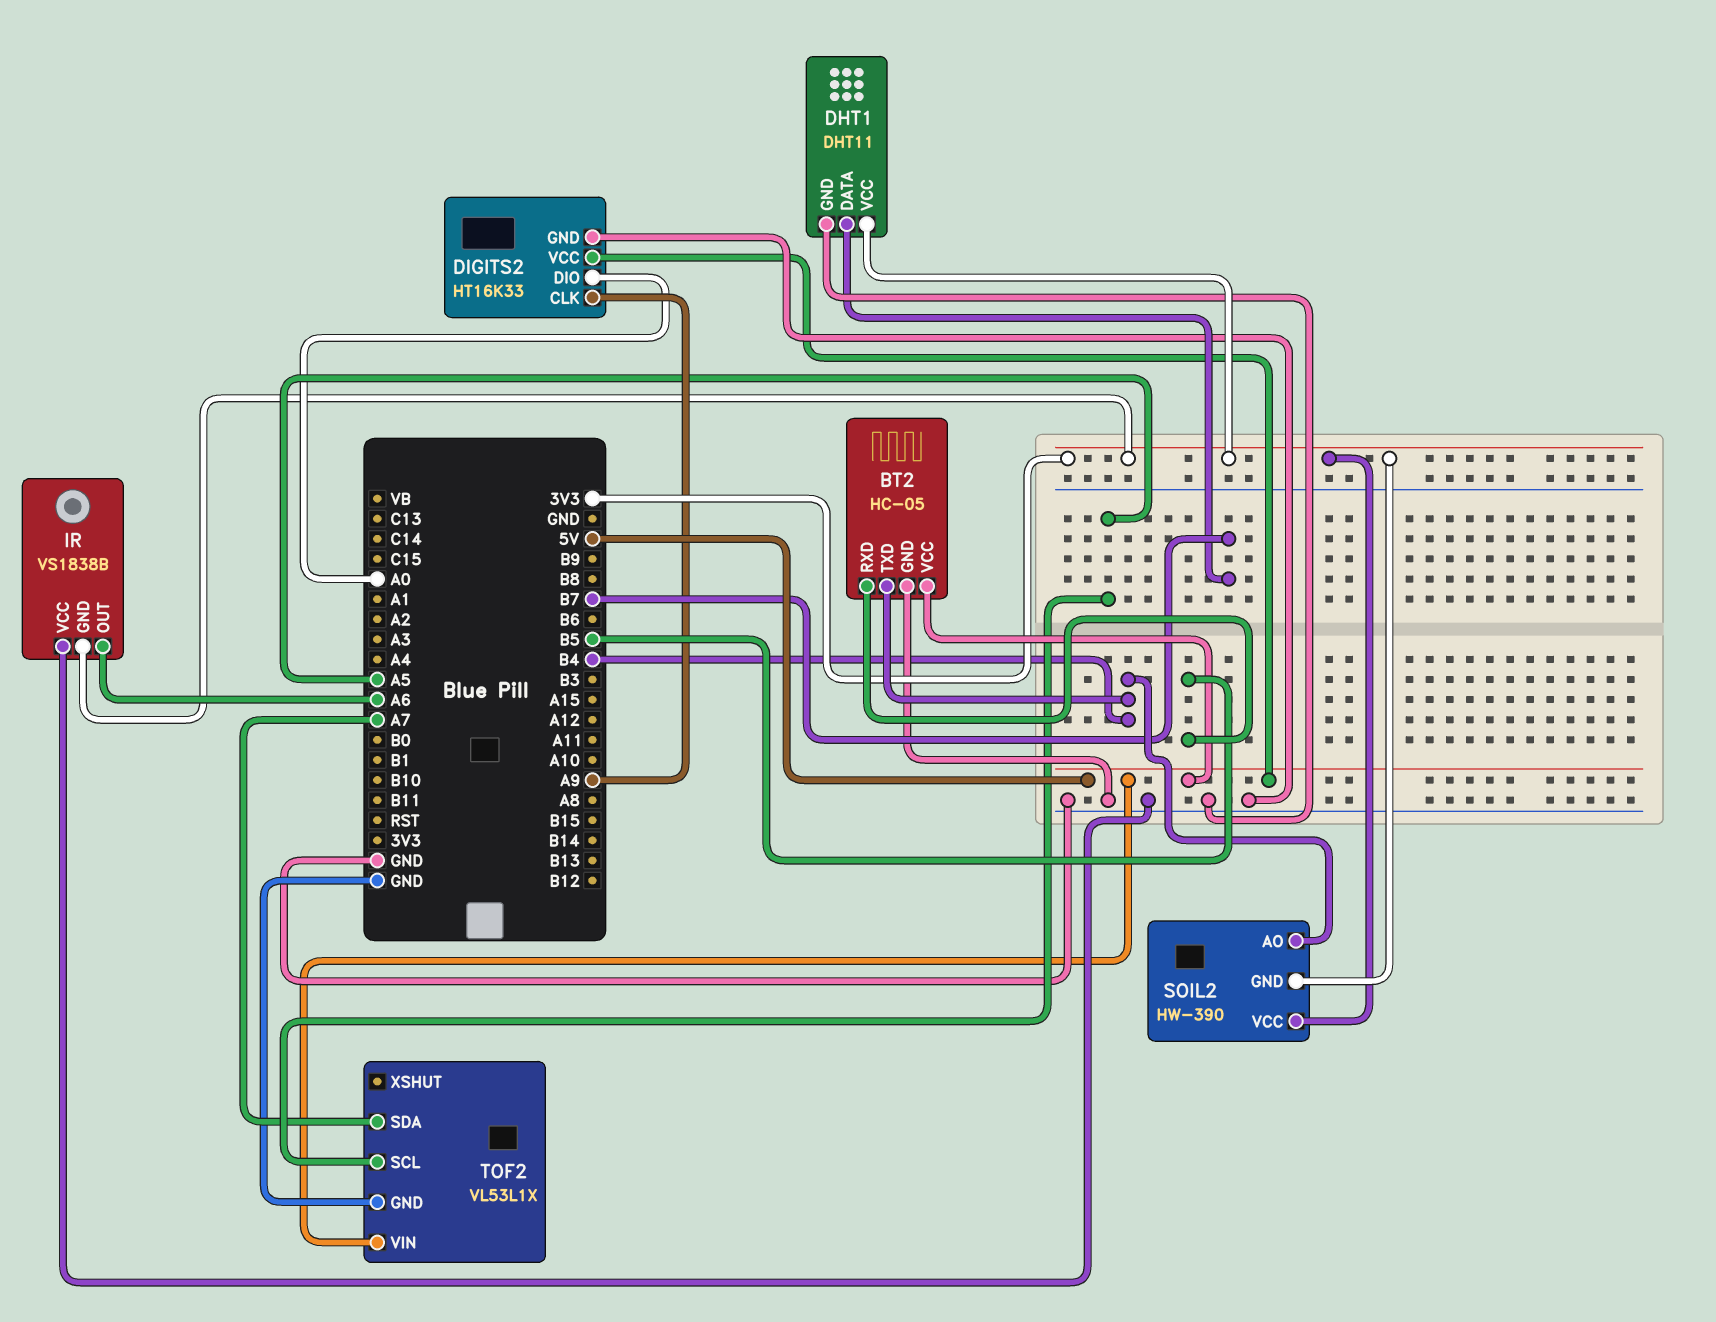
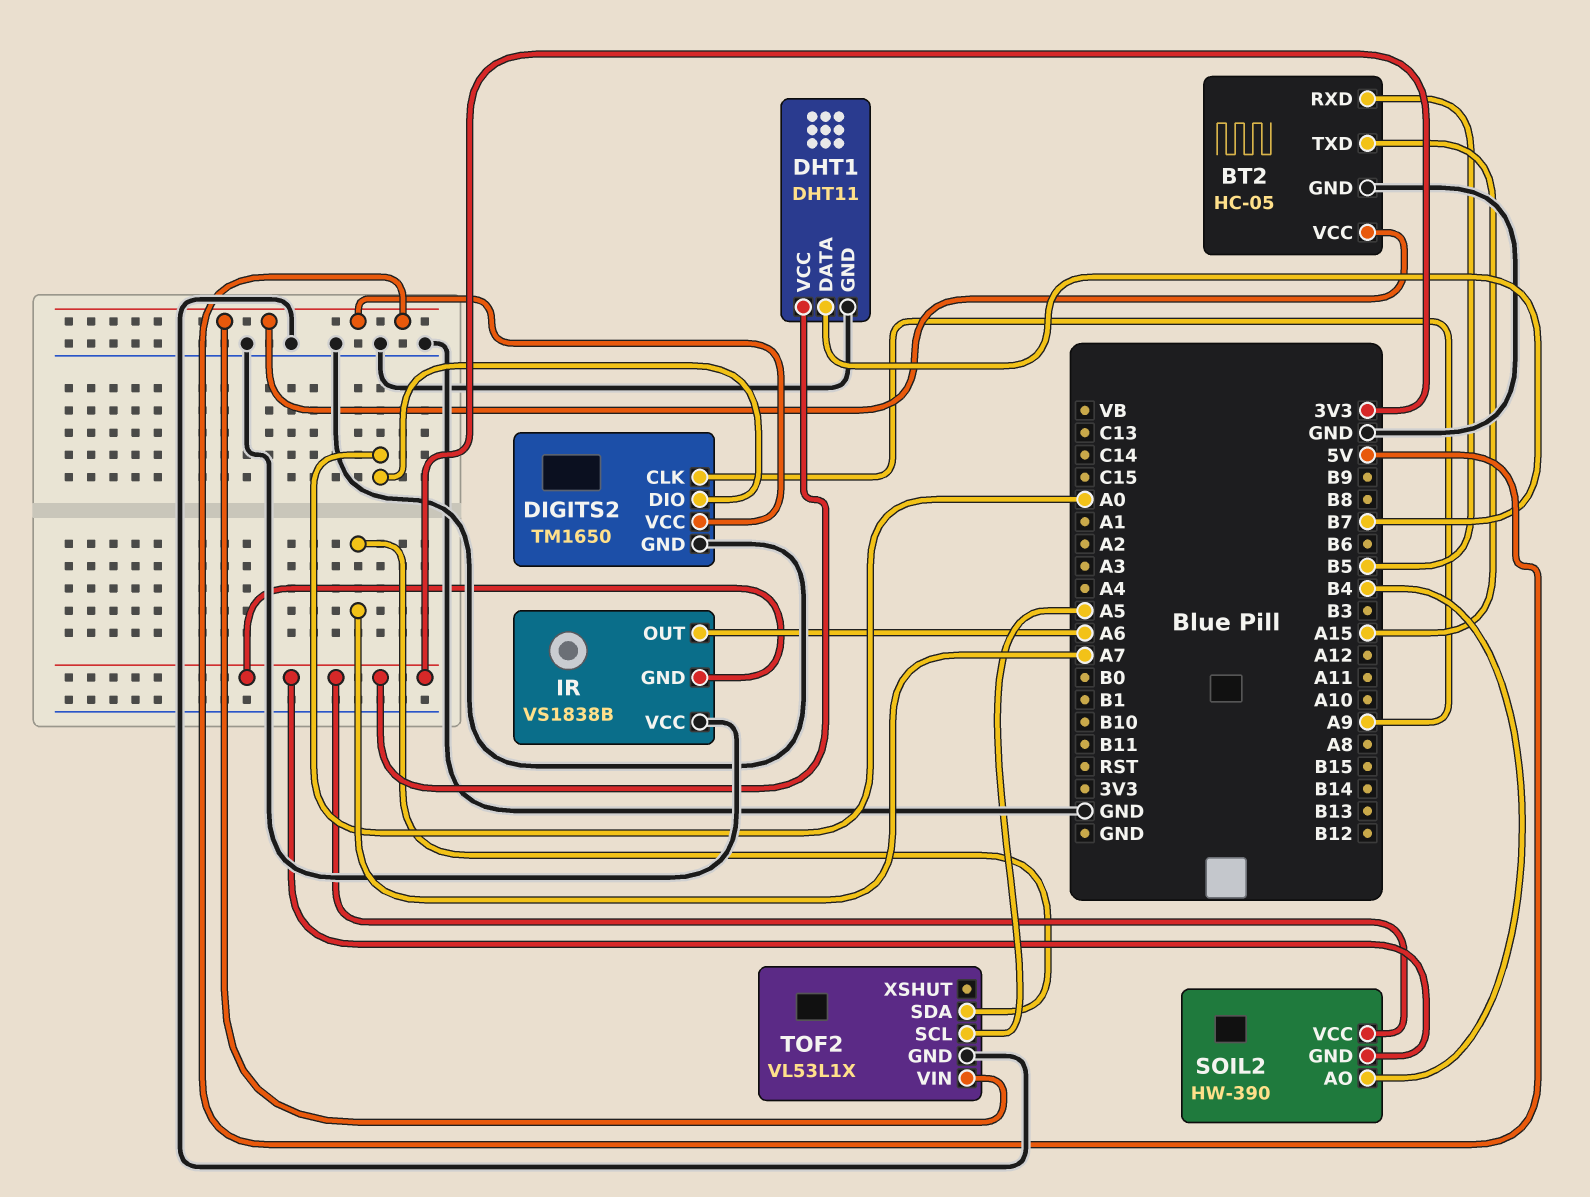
BT2 pin TXD: B4 -> A15
DIGITS2: HT16K33 -> TM1650

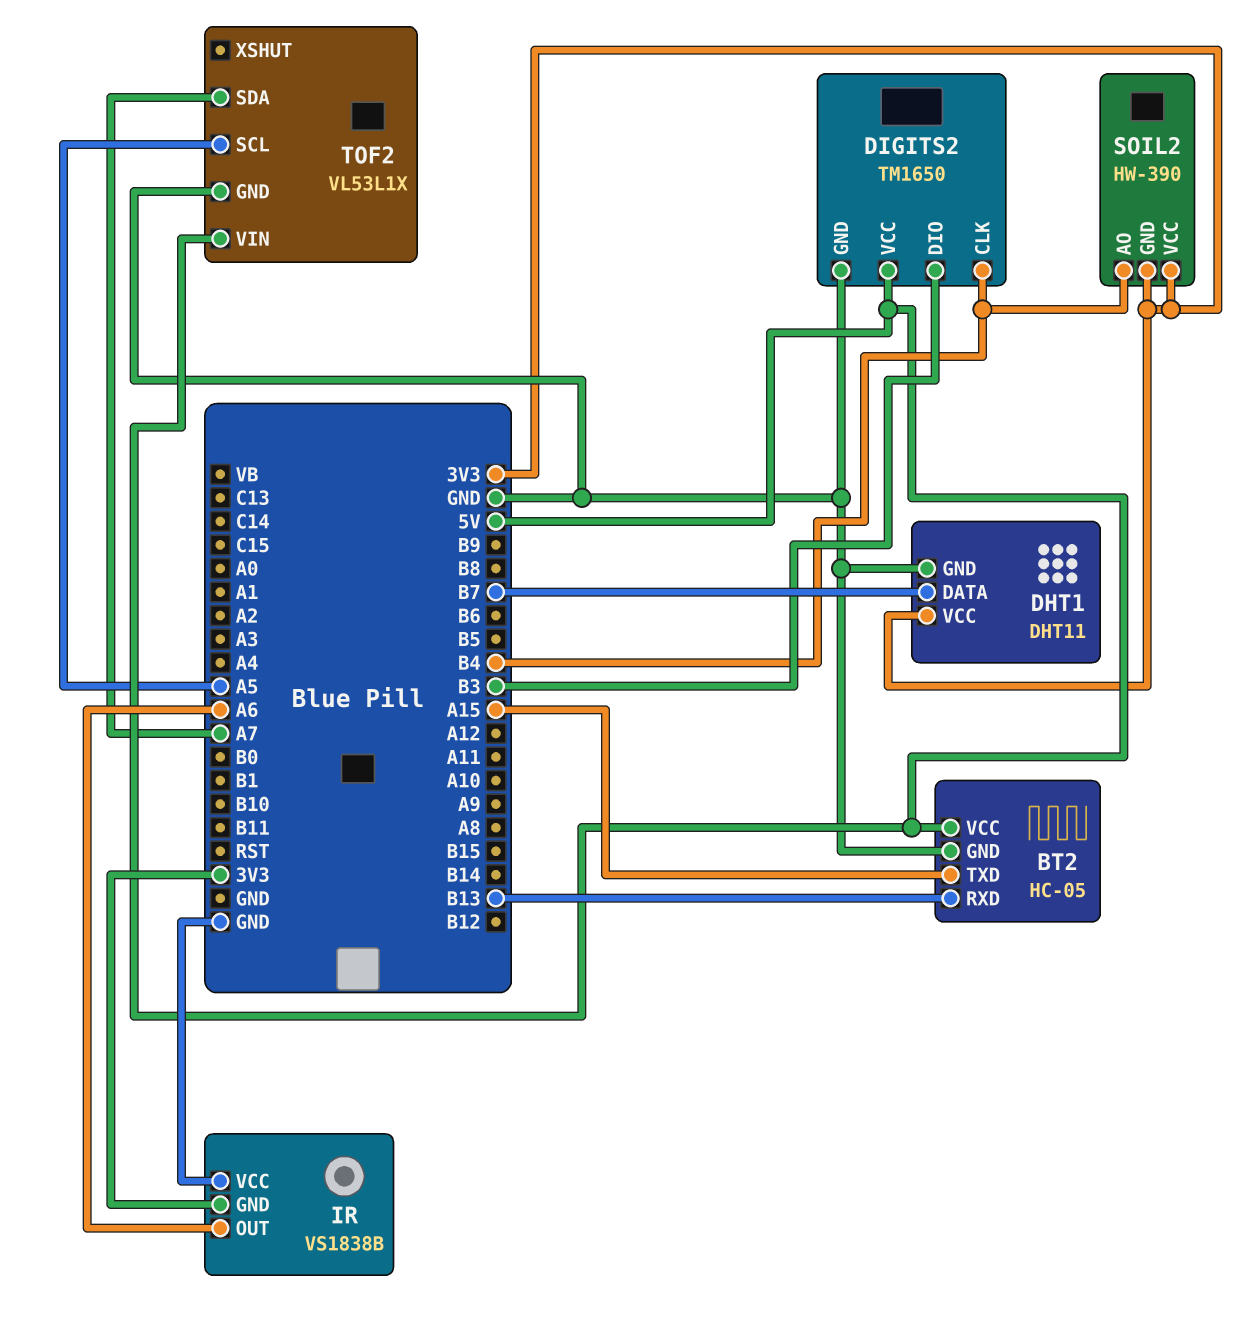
BT2 pin RXD: B5 -> B13
DIGITS2 pin CLK: A9 -> B4
DIGITS2 pin DIO: A0 -> B3

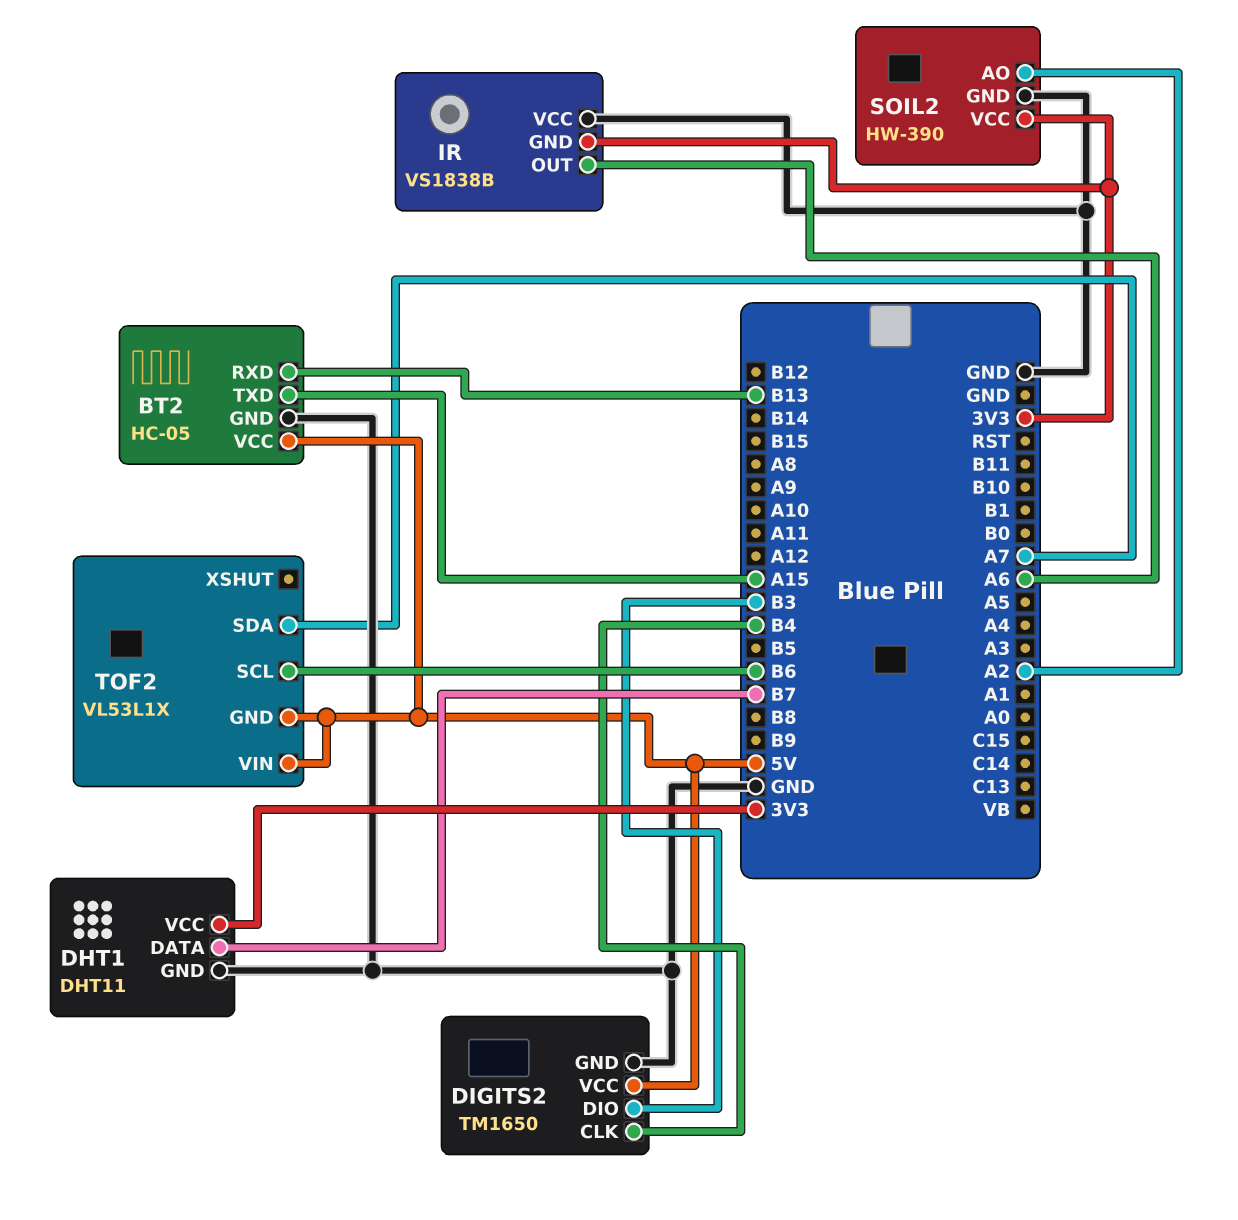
SOIL2 pin AO: B4 -> A2
SOIL2 pin GND: 3V3 -> GND
TOF2 pin GND: GND -> 5V
TOF2 pin SCL: A5 -> B6

